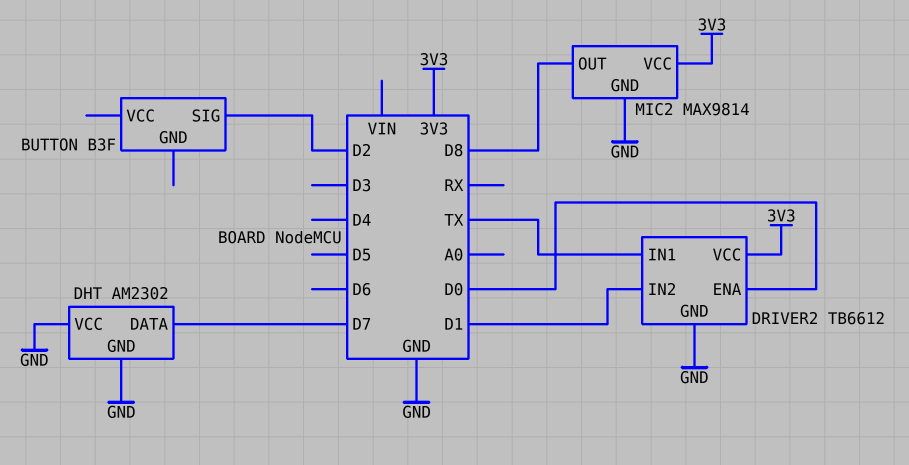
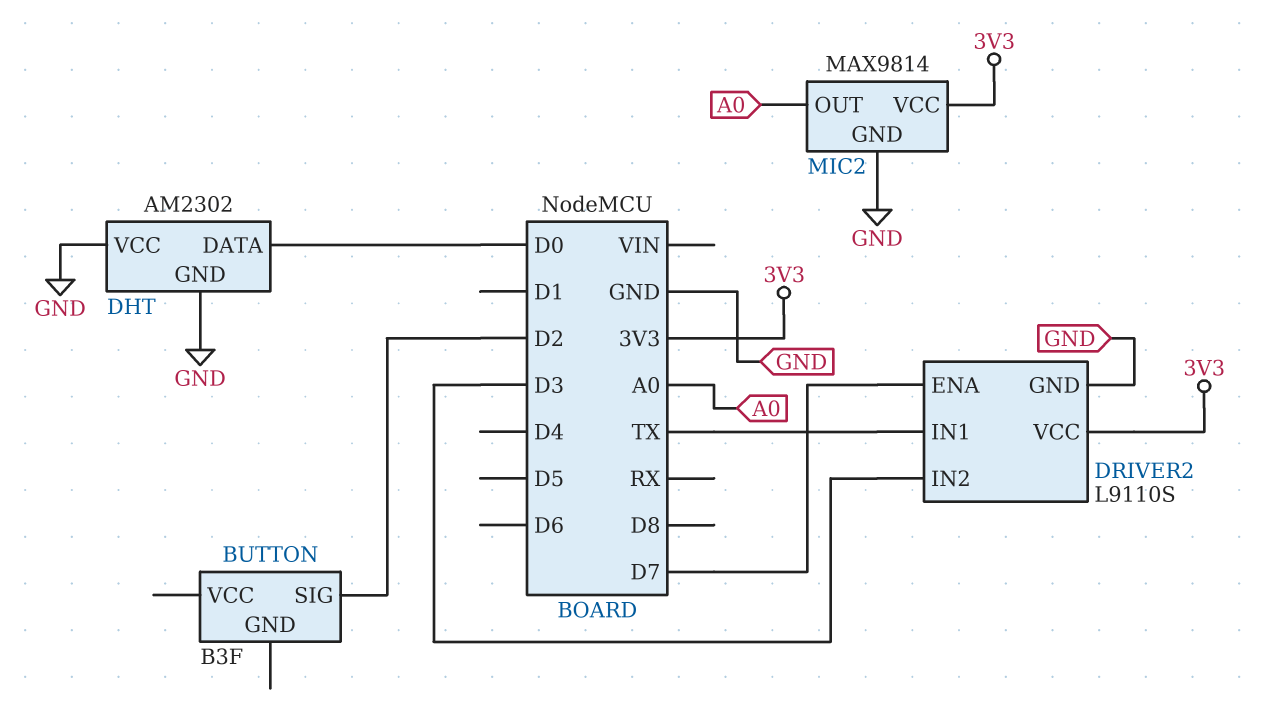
DHT pin DATA: D7 -> D0
DRIVER2: TB6612 -> L9110S
DRIVER2 pin ENA: D0 -> D7
DRIVER2 pin IN2: D1 -> D3
MIC2 pin OUT: D8 -> A0

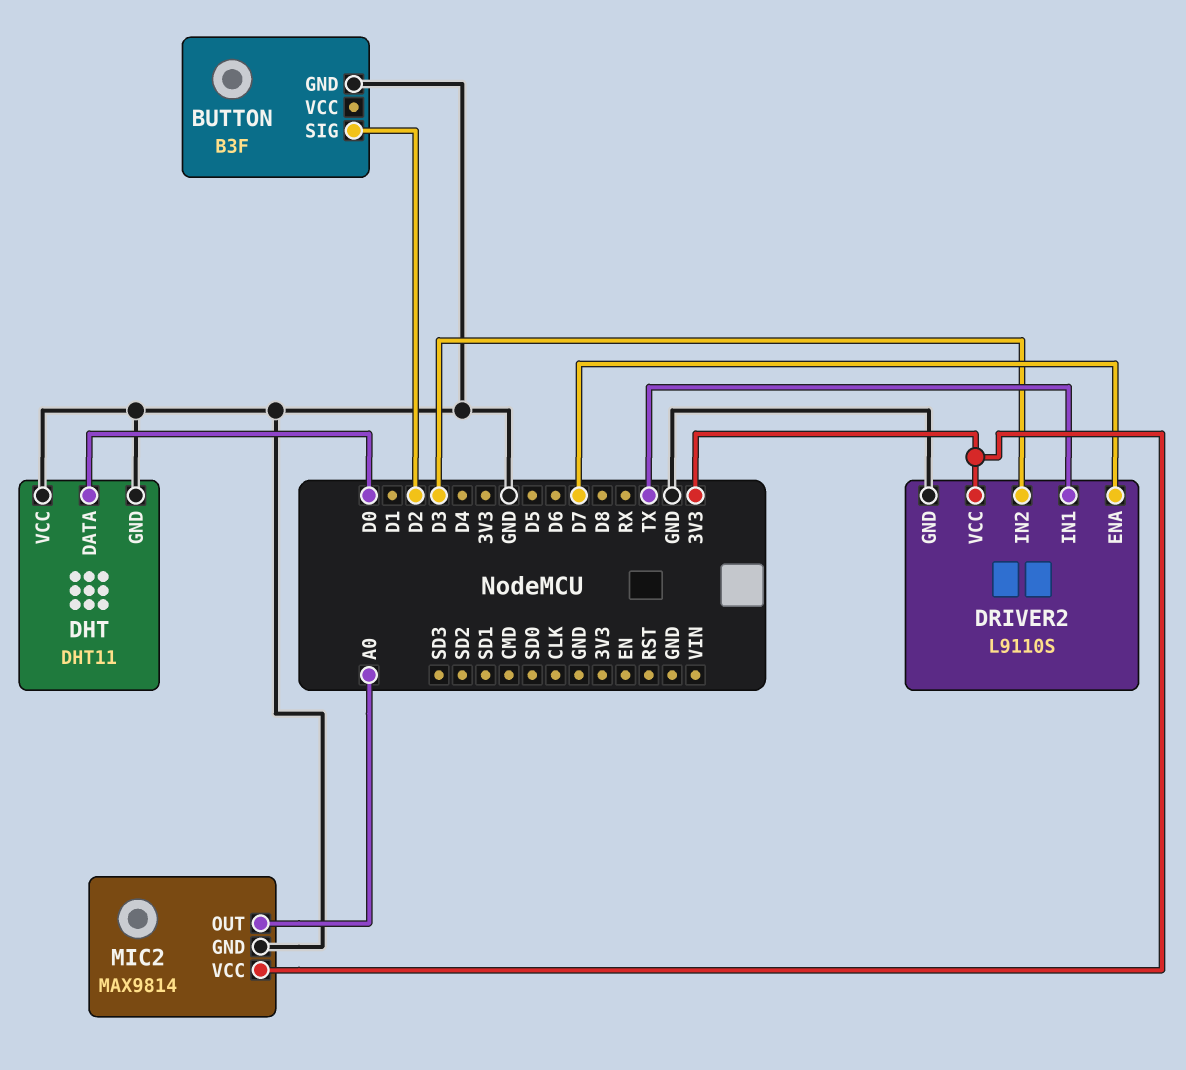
BUTTON pin GND: none -> GND
DHT: AM2302 -> DHT11

